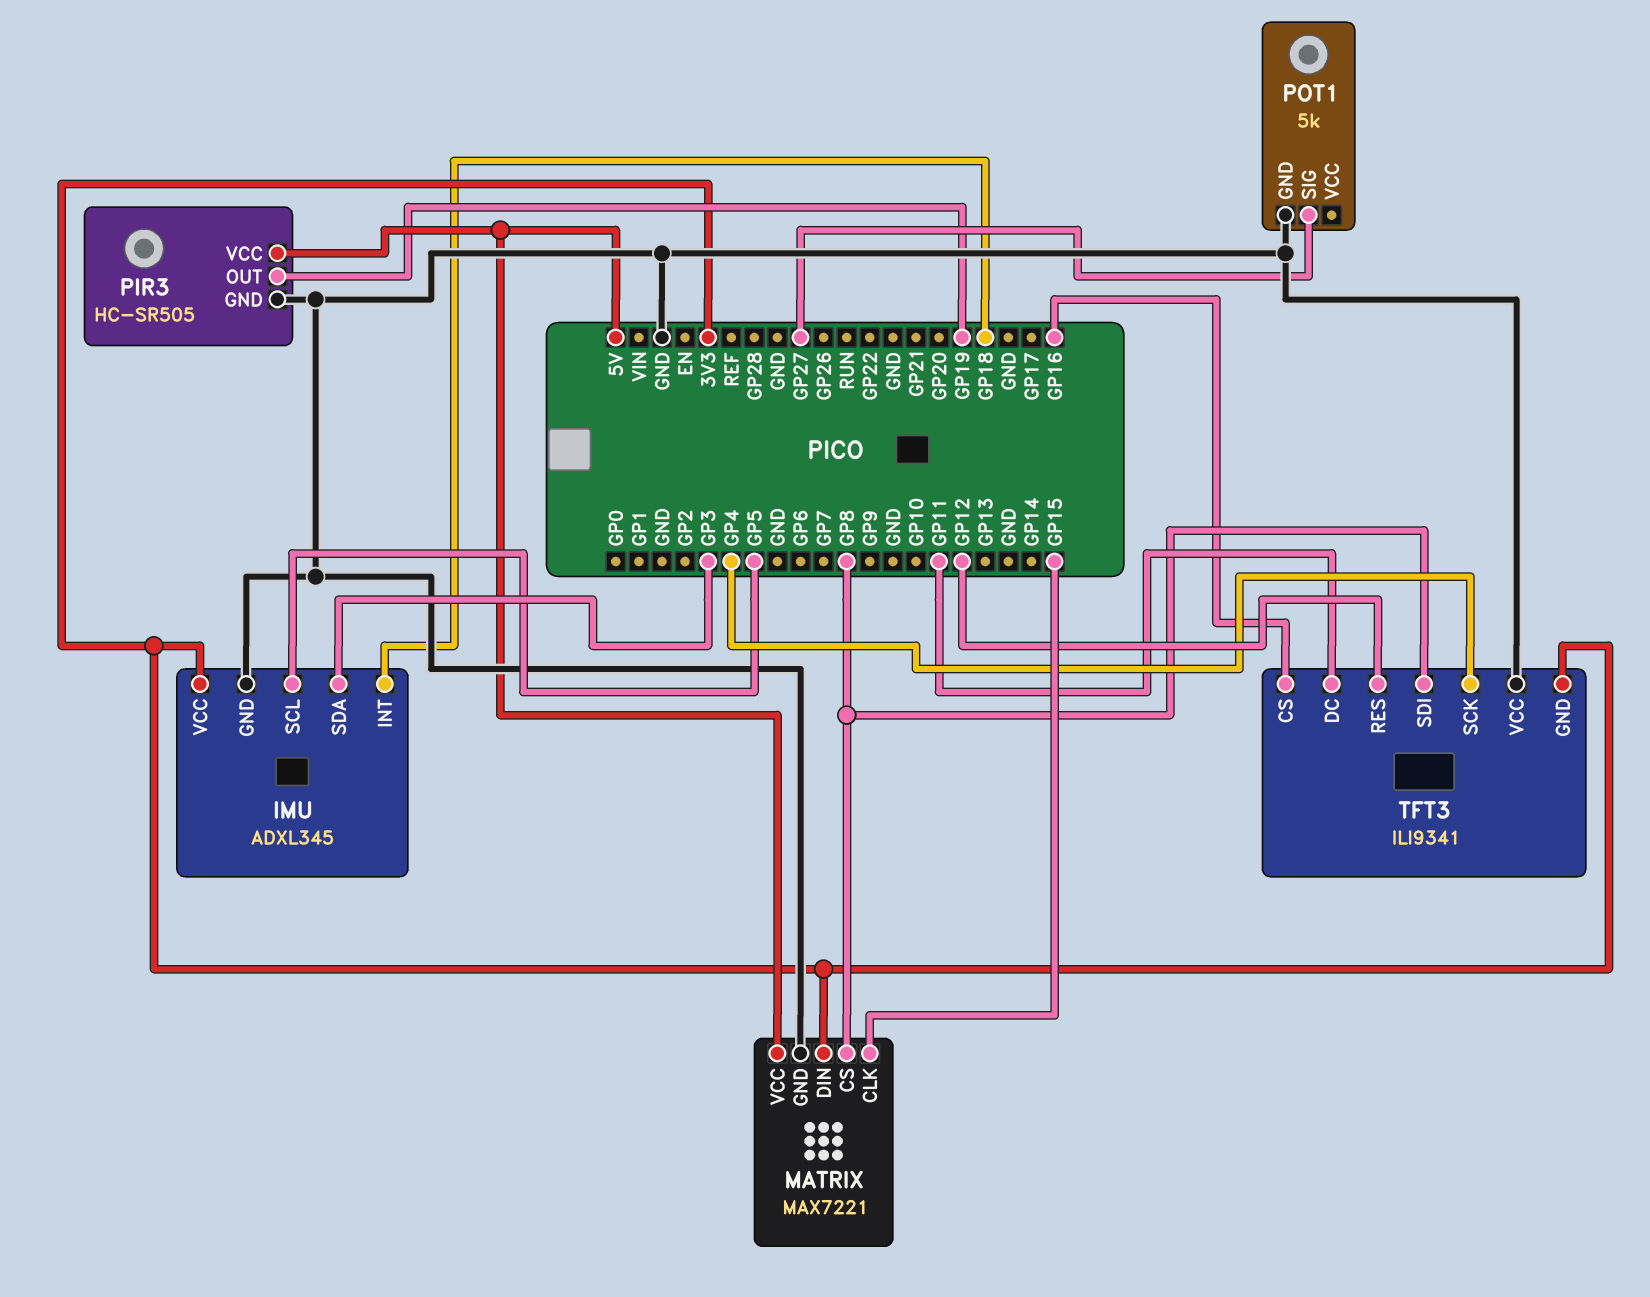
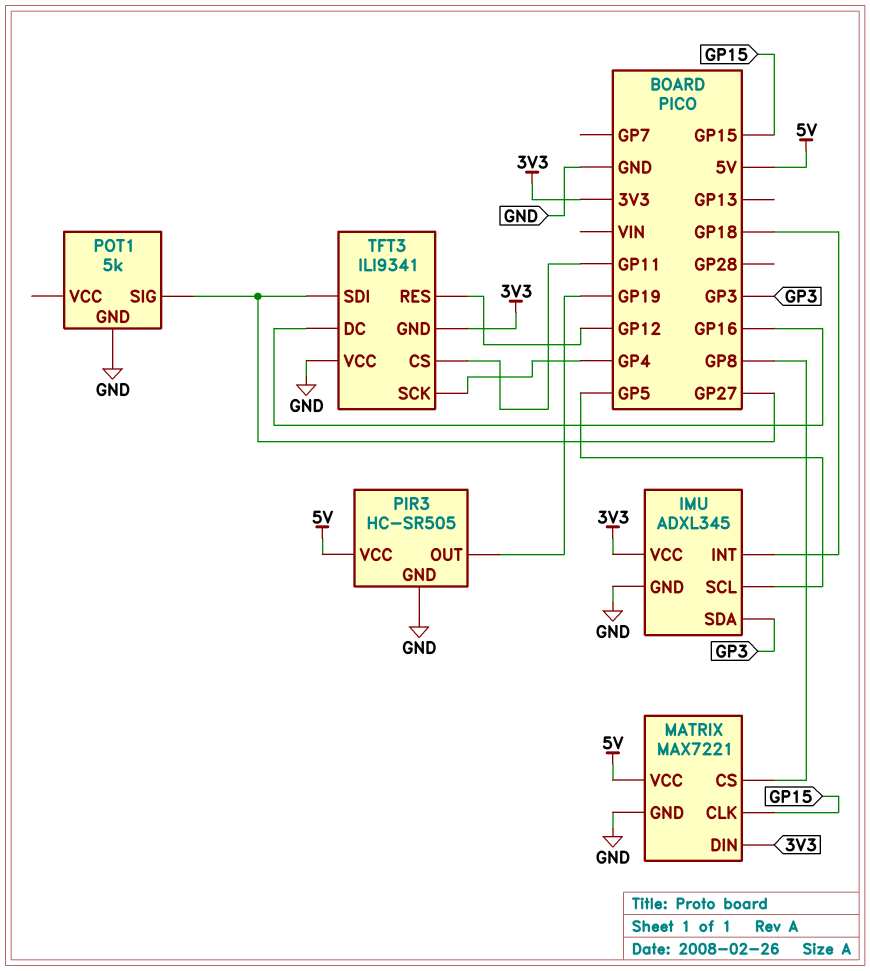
TFT3 pin CS: GP16 -> GP11
TFT3 pin DC: GP11 -> GP16
TFT3 pin SDI: GP8 -> GP27

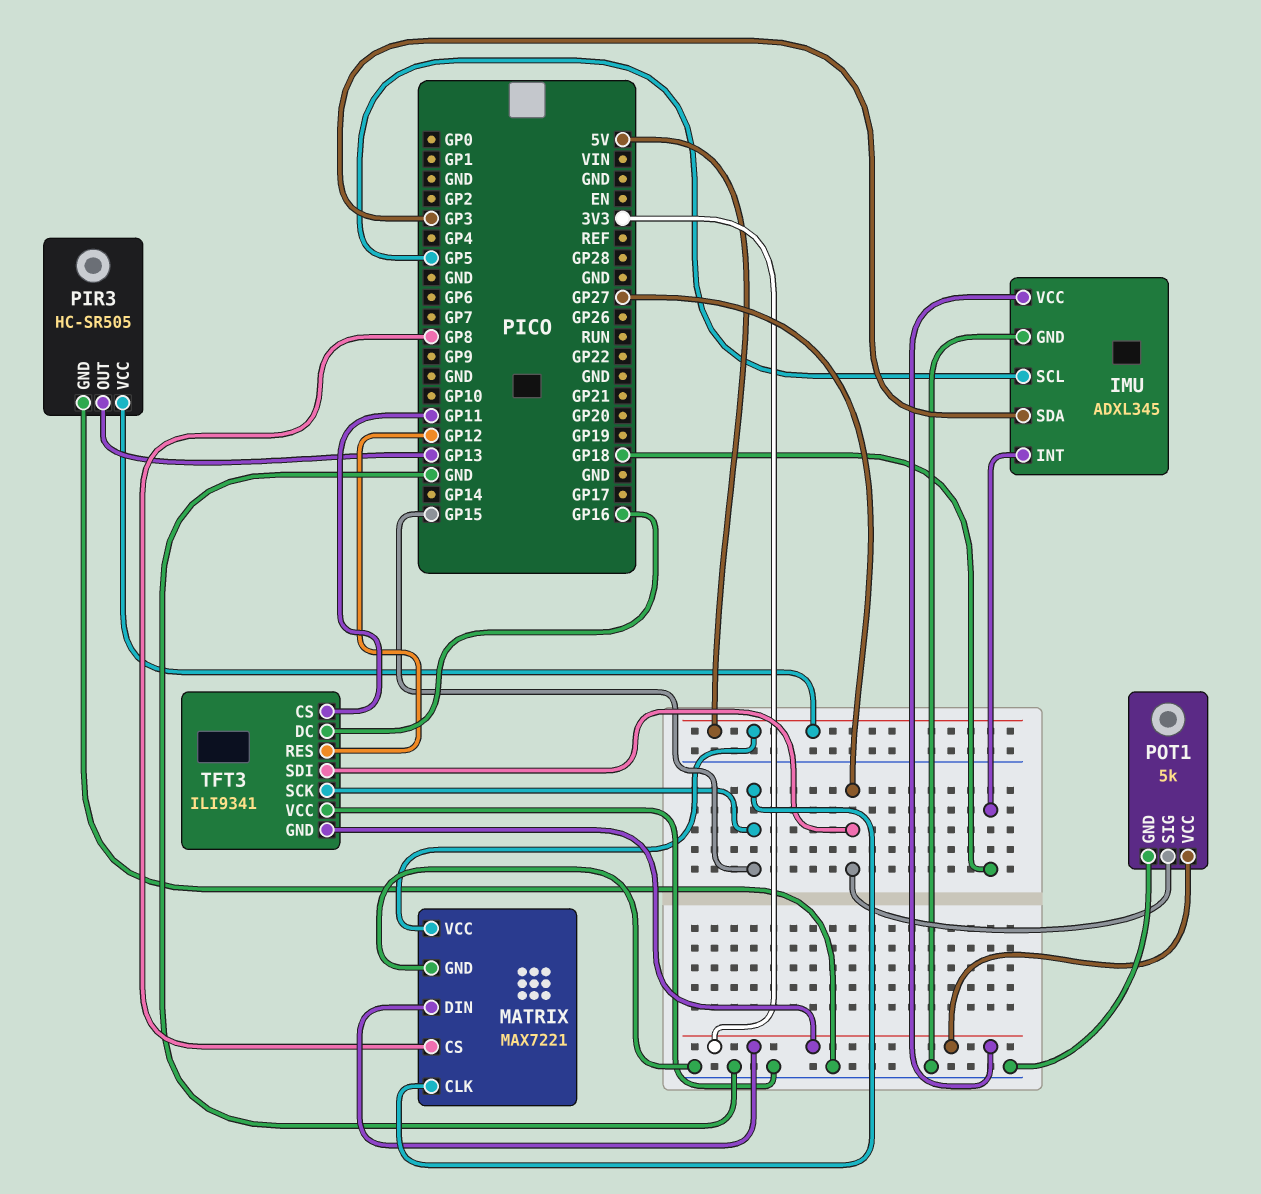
PIR3 pin OUT: GP19 -> GP13
POT1 pin VCC: none -> 3V3
TFT3 pin SCK: GP4 -> GP15

